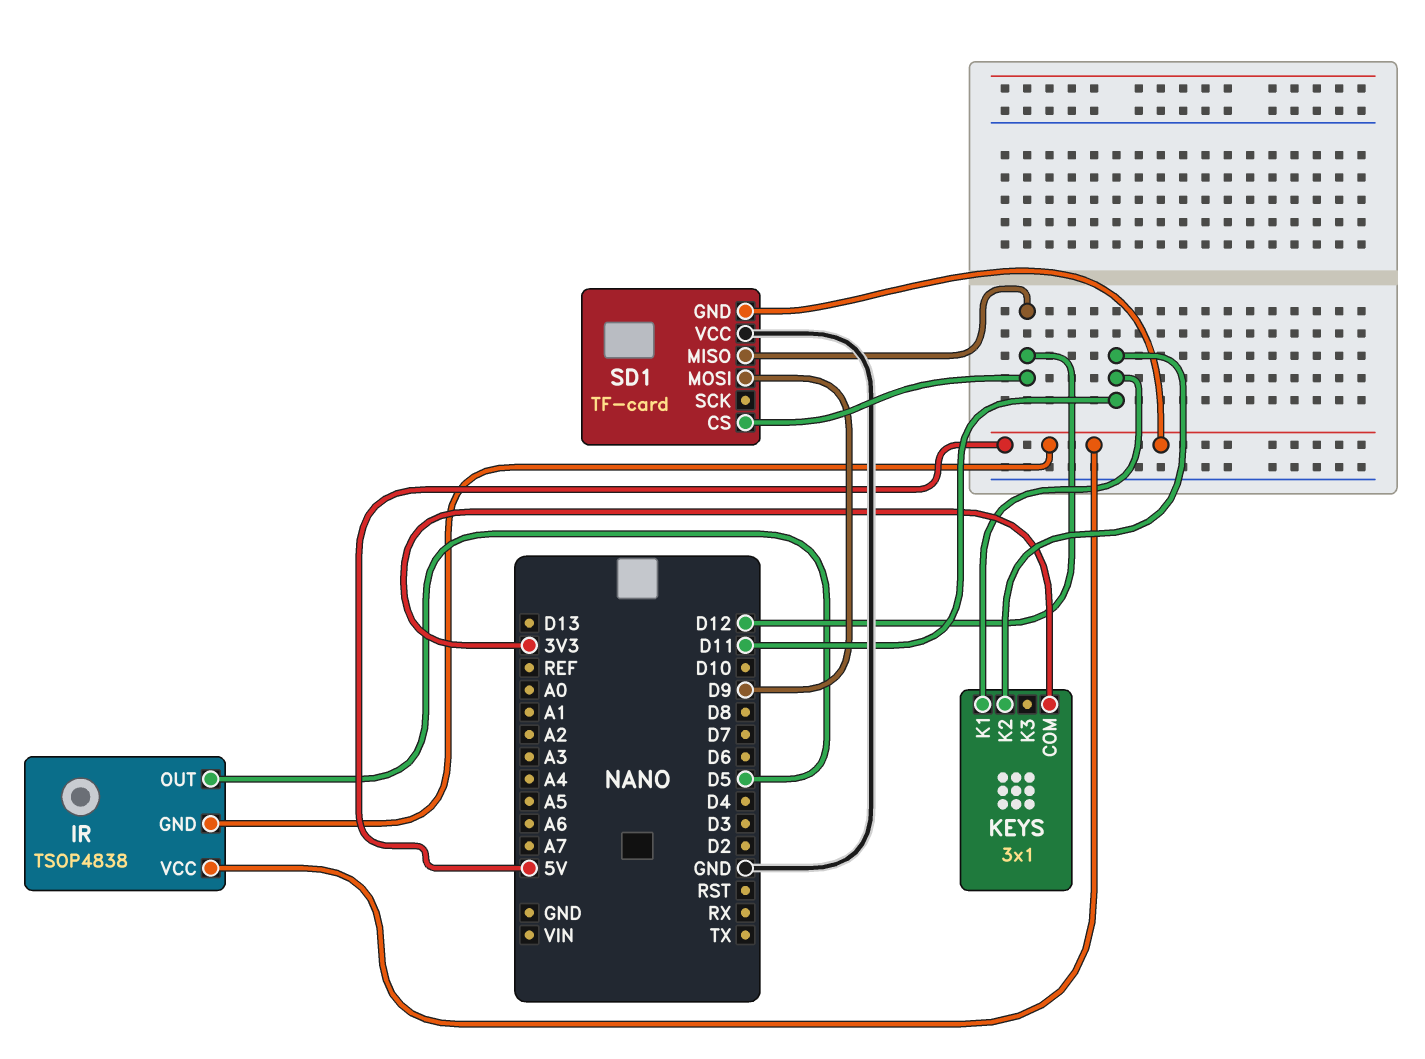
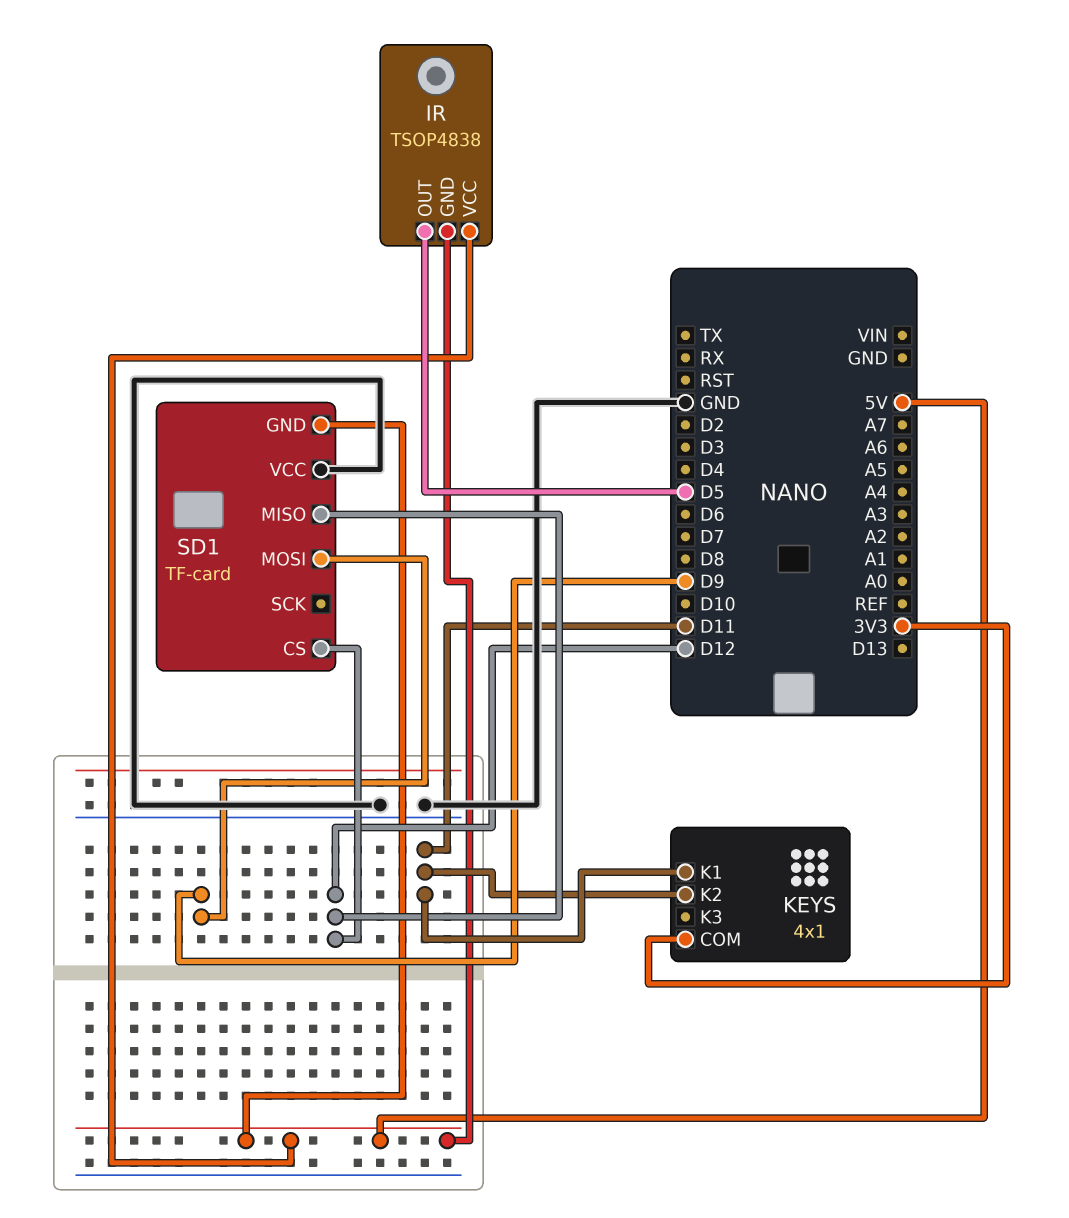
KEYS: 3x1 -> 4x1

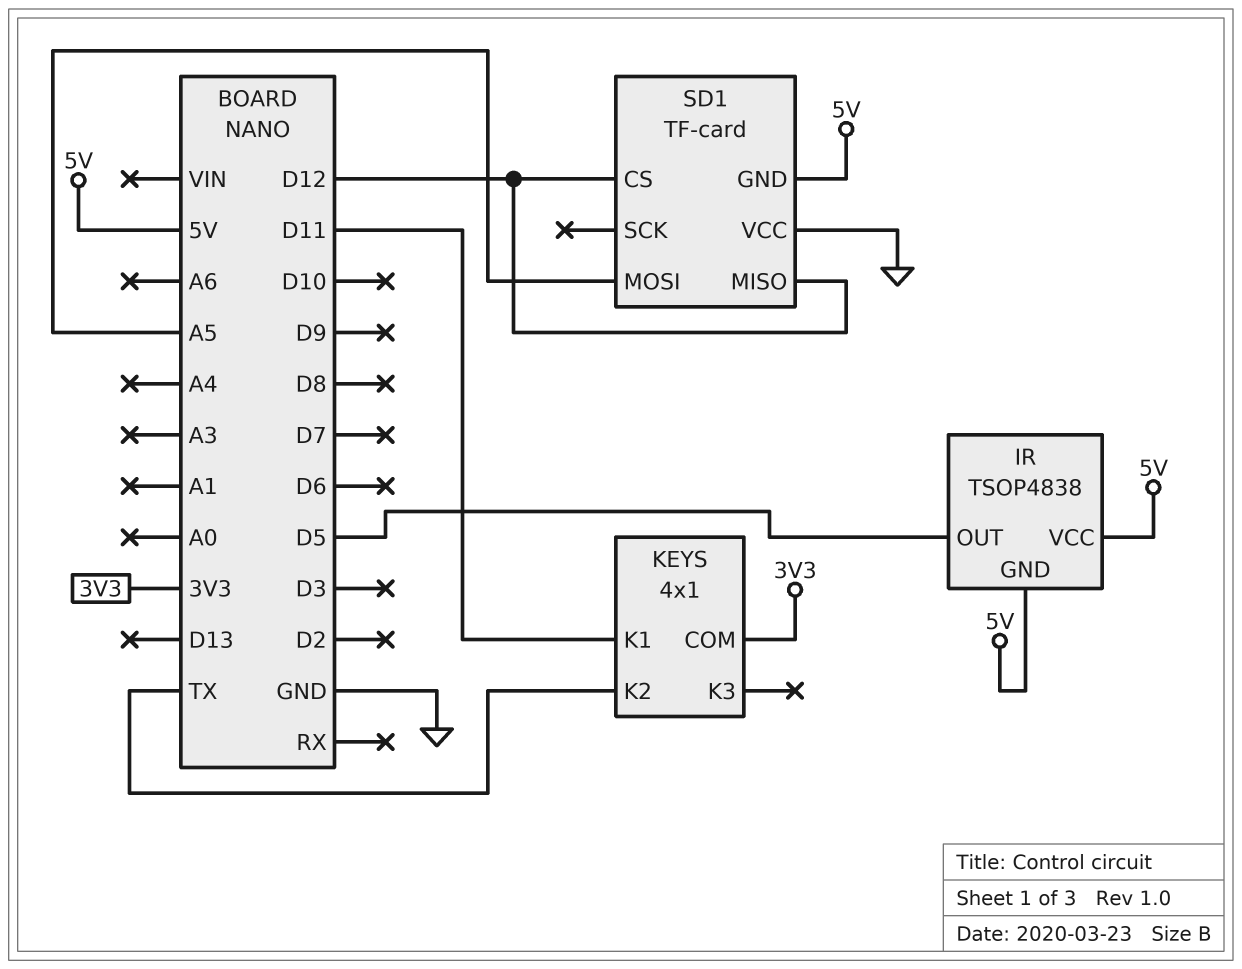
KEYS pin K2: D11 -> TX
SD1 pin MOSI: D9 -> A5

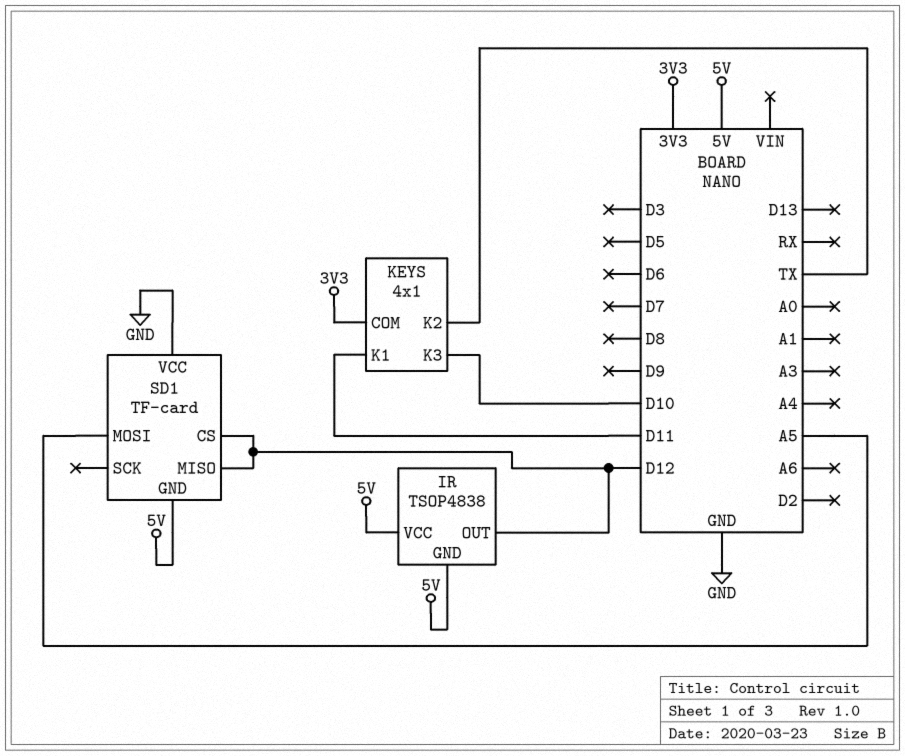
IR pin OUT: D5 -> D12
KEYS pin K3: none -> D10

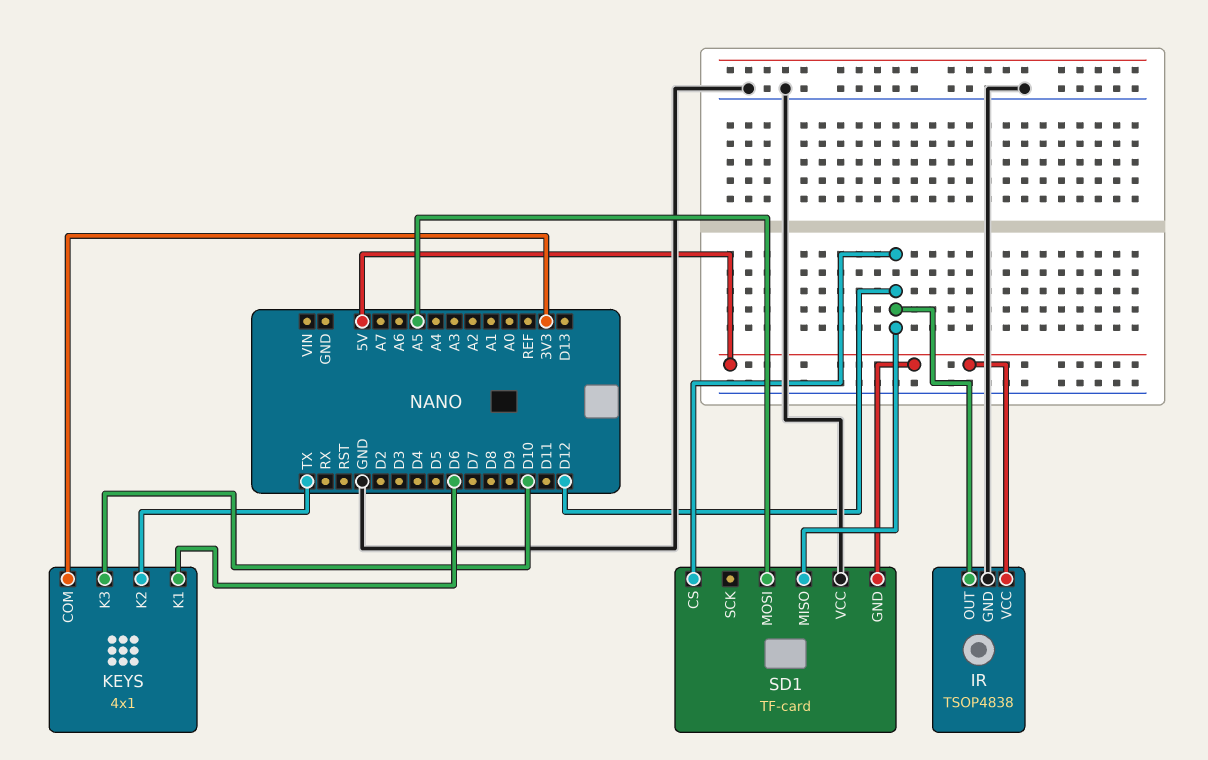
IR pin GND: 5V -> GND
KEYS pin K1: D11 -> D6

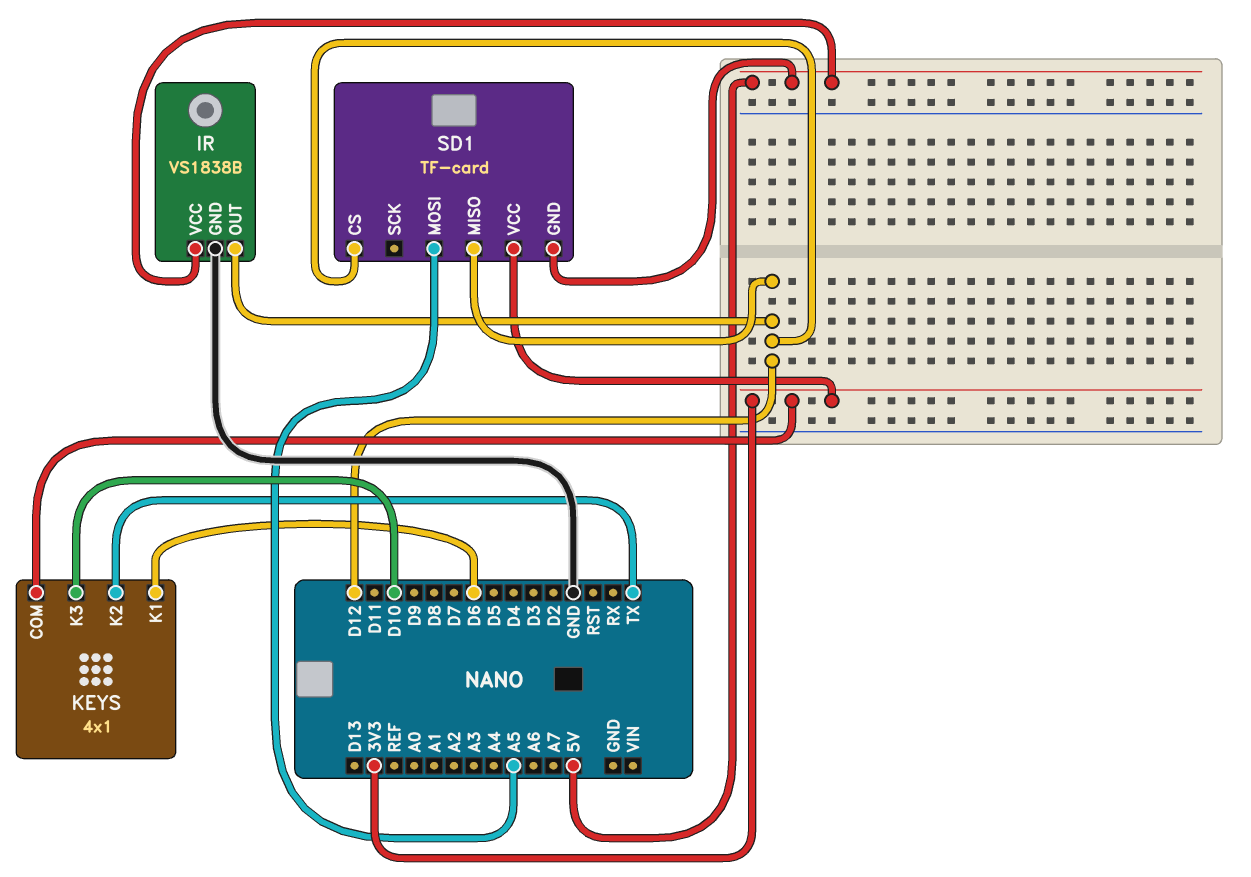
IR: TSOP4838 -> VS1838B
SD1 pin VCC: GND -> 3V3

